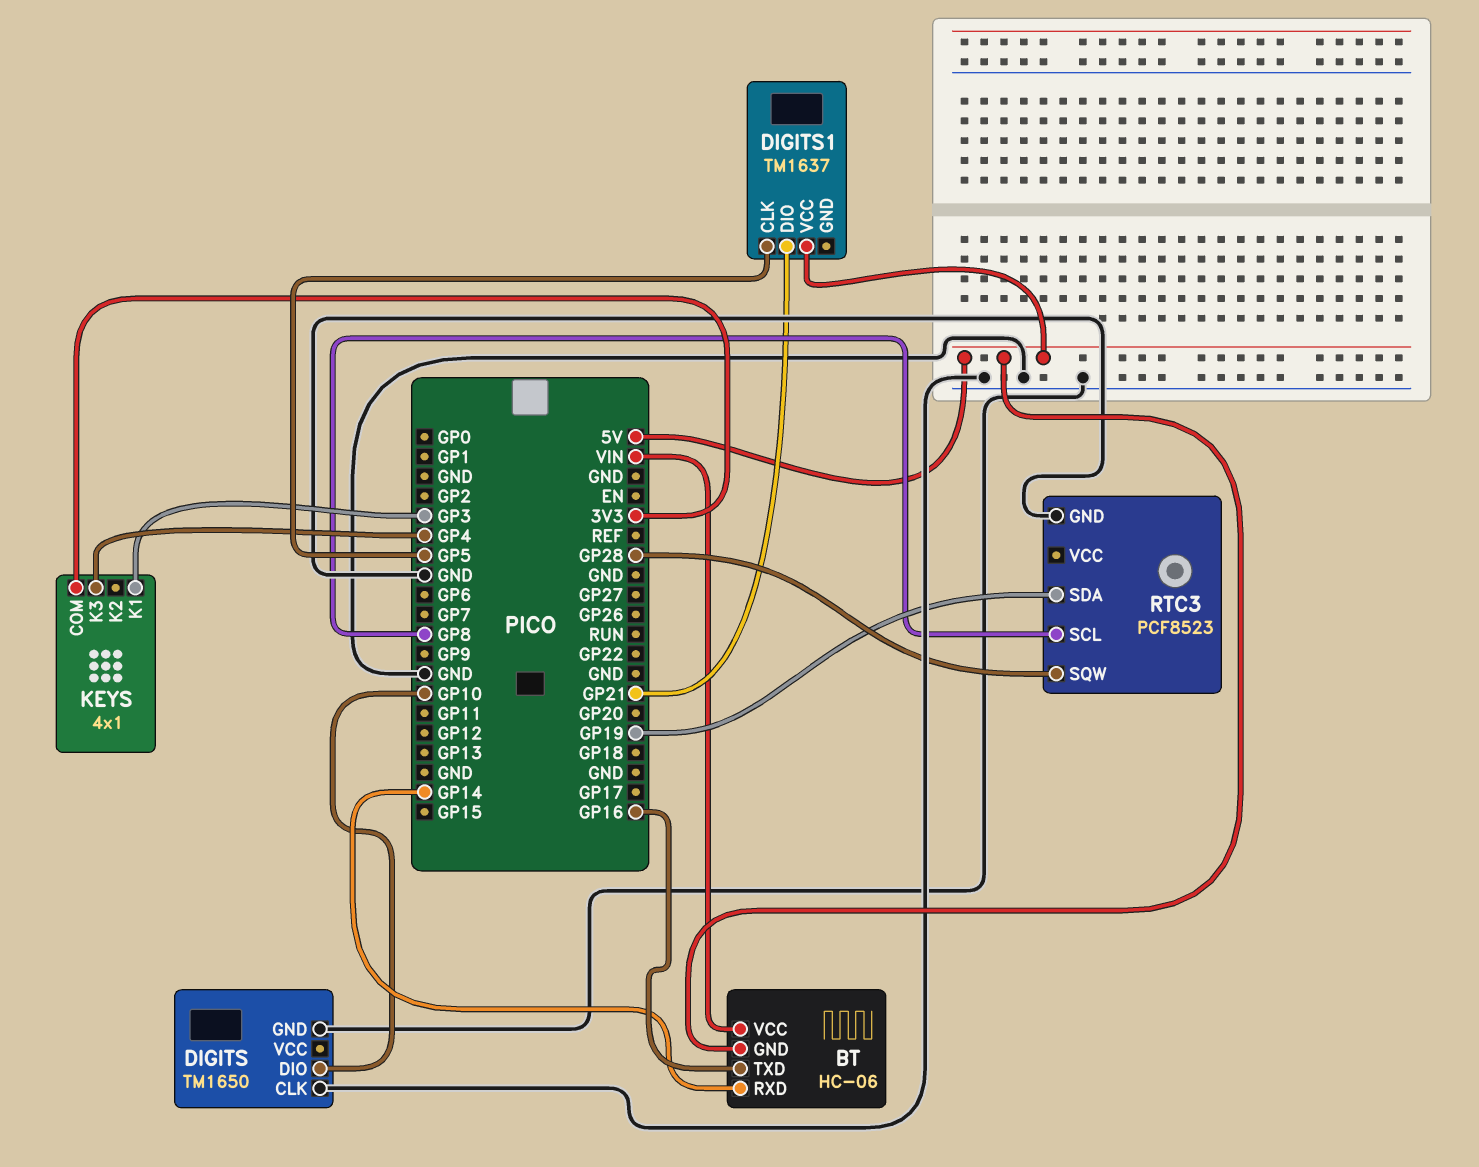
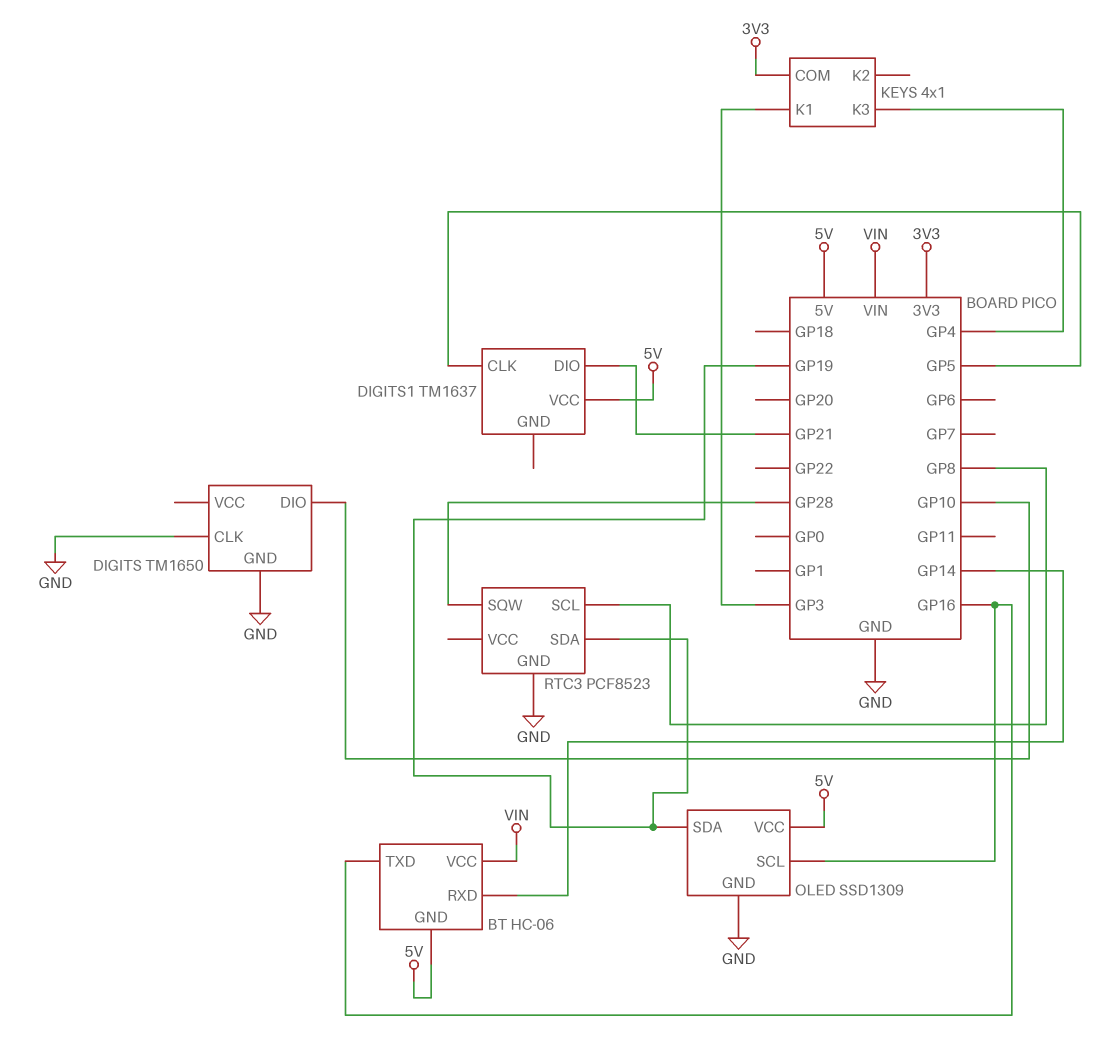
OLED: none -> SSD1309
OLED pin GND: none -> GND
OLED pin SCL: none -> GP16
OLED pin SDA: none -> GP19
OLED pin VCC: none -> 5V

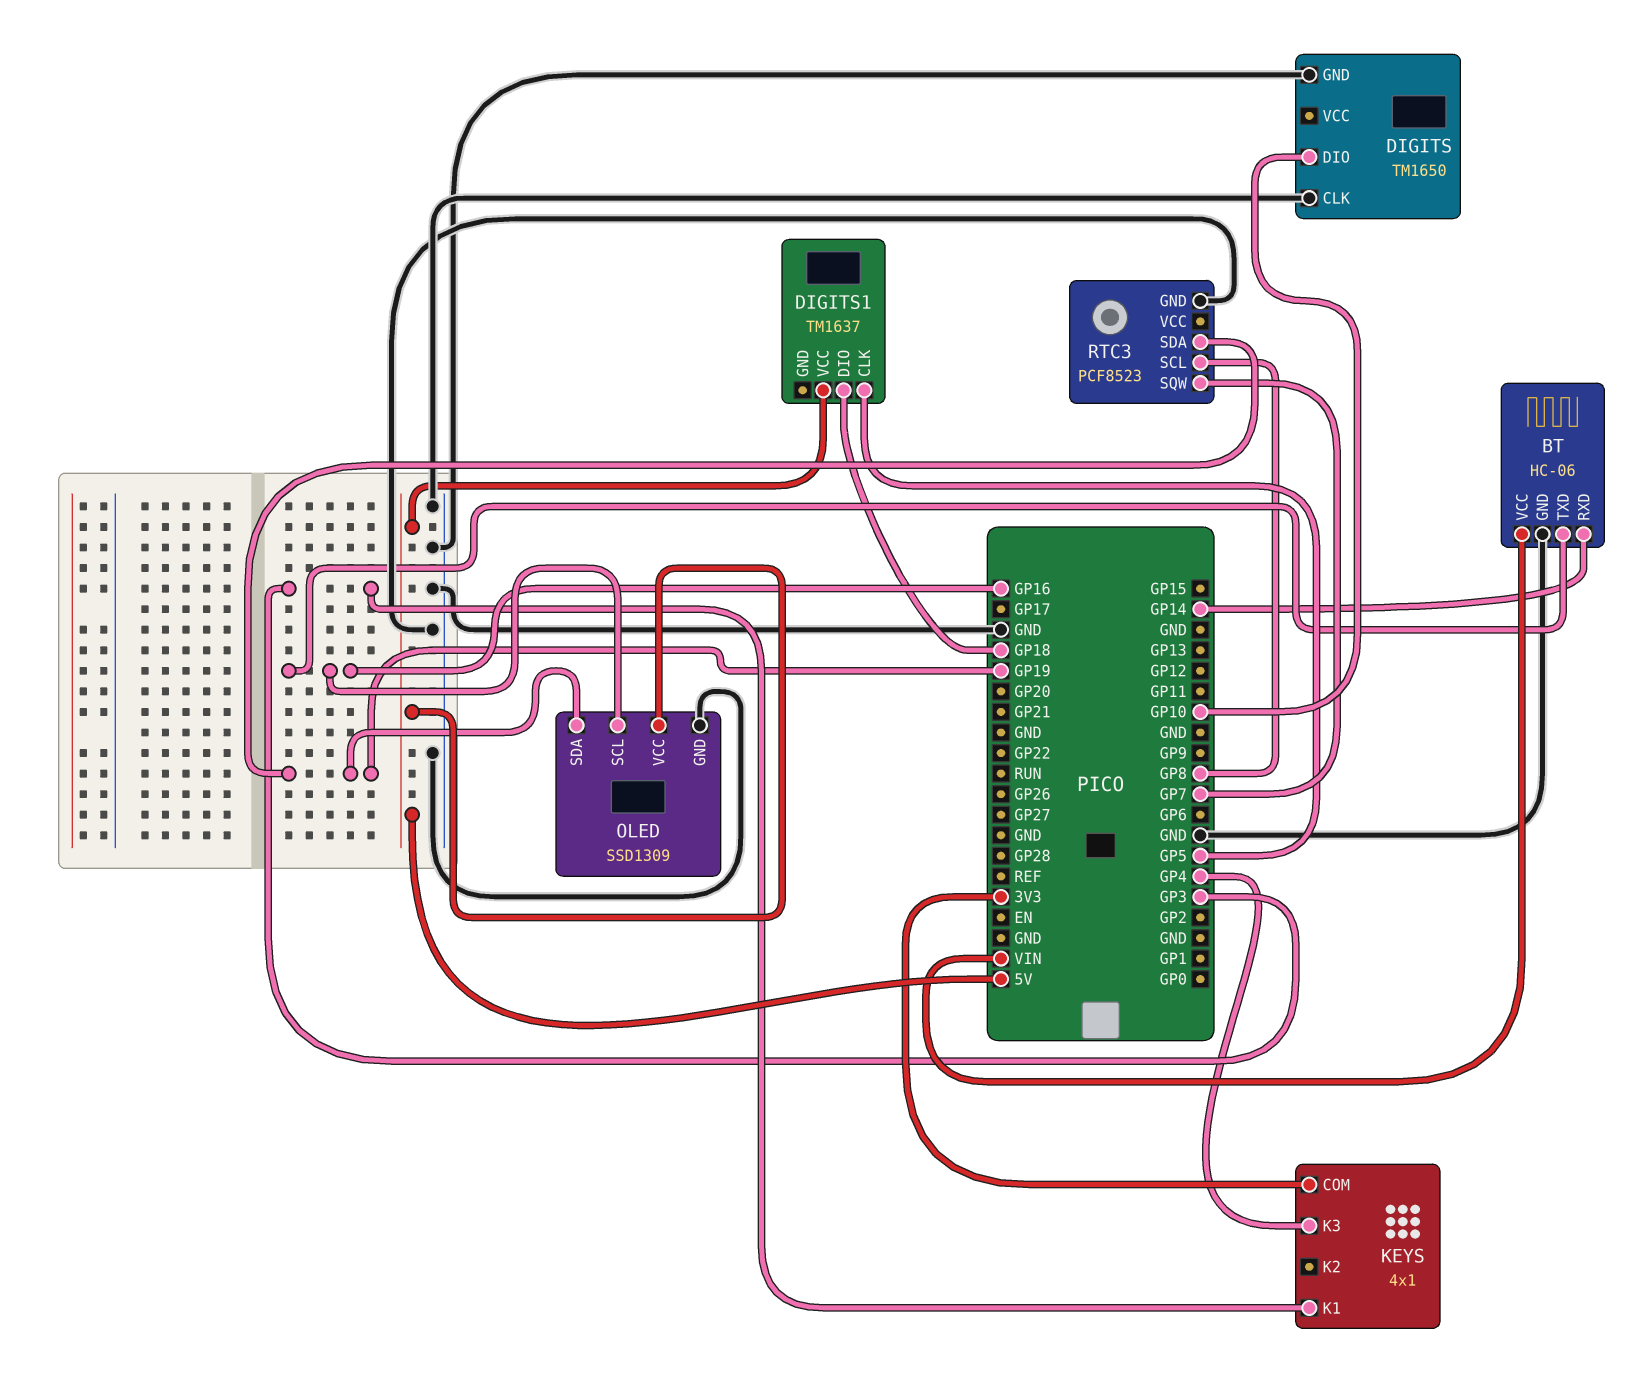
BT pin GND: 5V -> GND
DIGITS1 pin DIO: GP21 -> GP18
RTC3 pin SQW: GP28 -> GP7

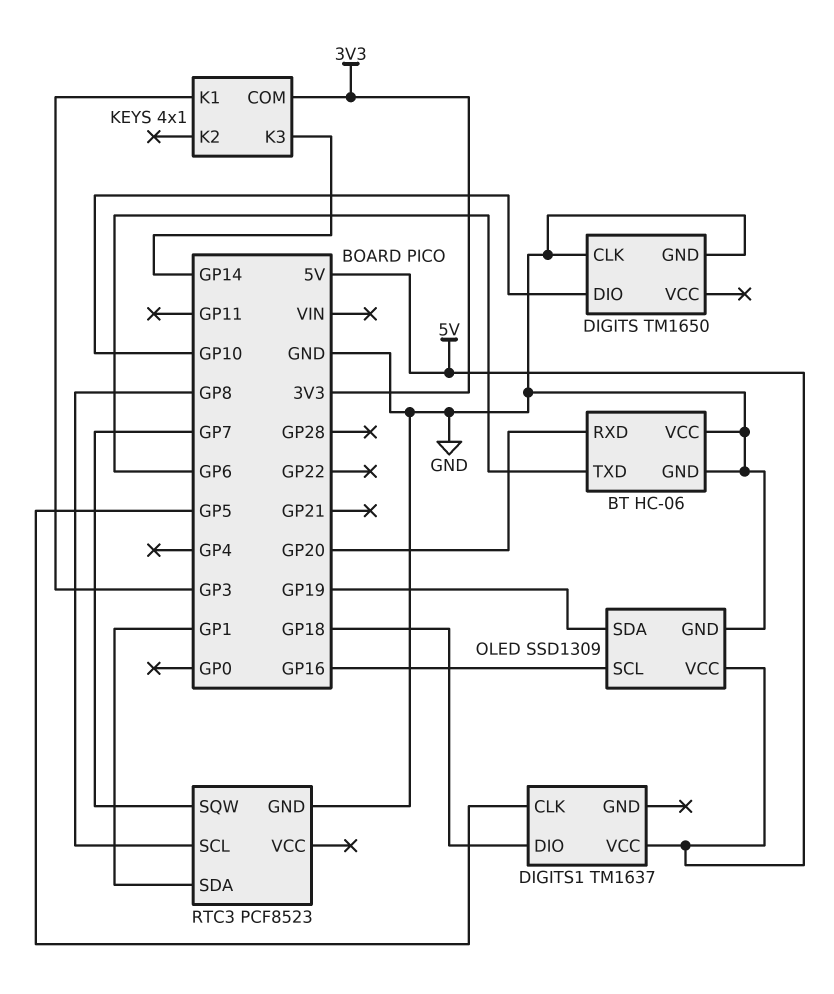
BT pin RXD: GP14 -> GP20
BT pin TXD: GP16 -> GP6
BT pin VCC: VIN -> GND
KEYS pin K3: GP4 -> GP14
RTC3 pin SDA: GP19 -> GP1

